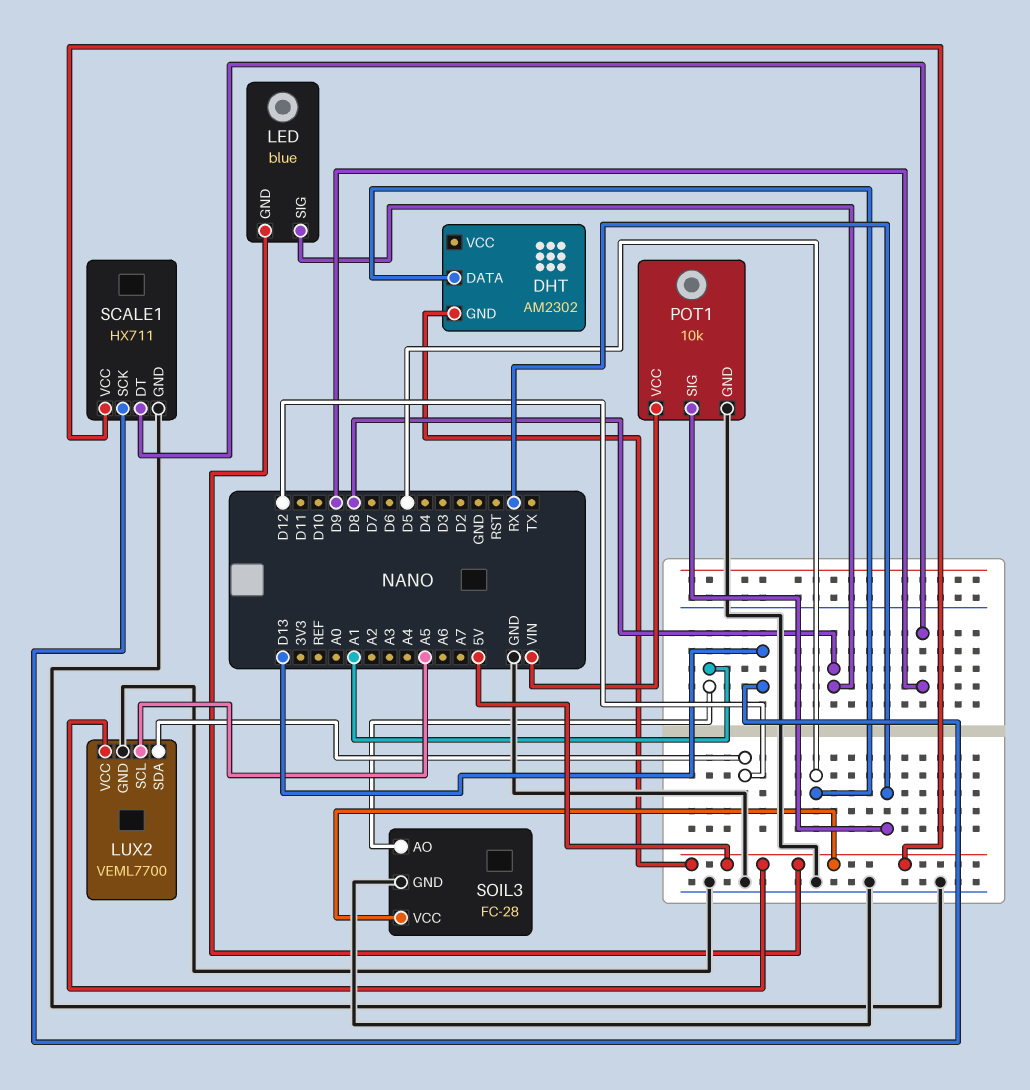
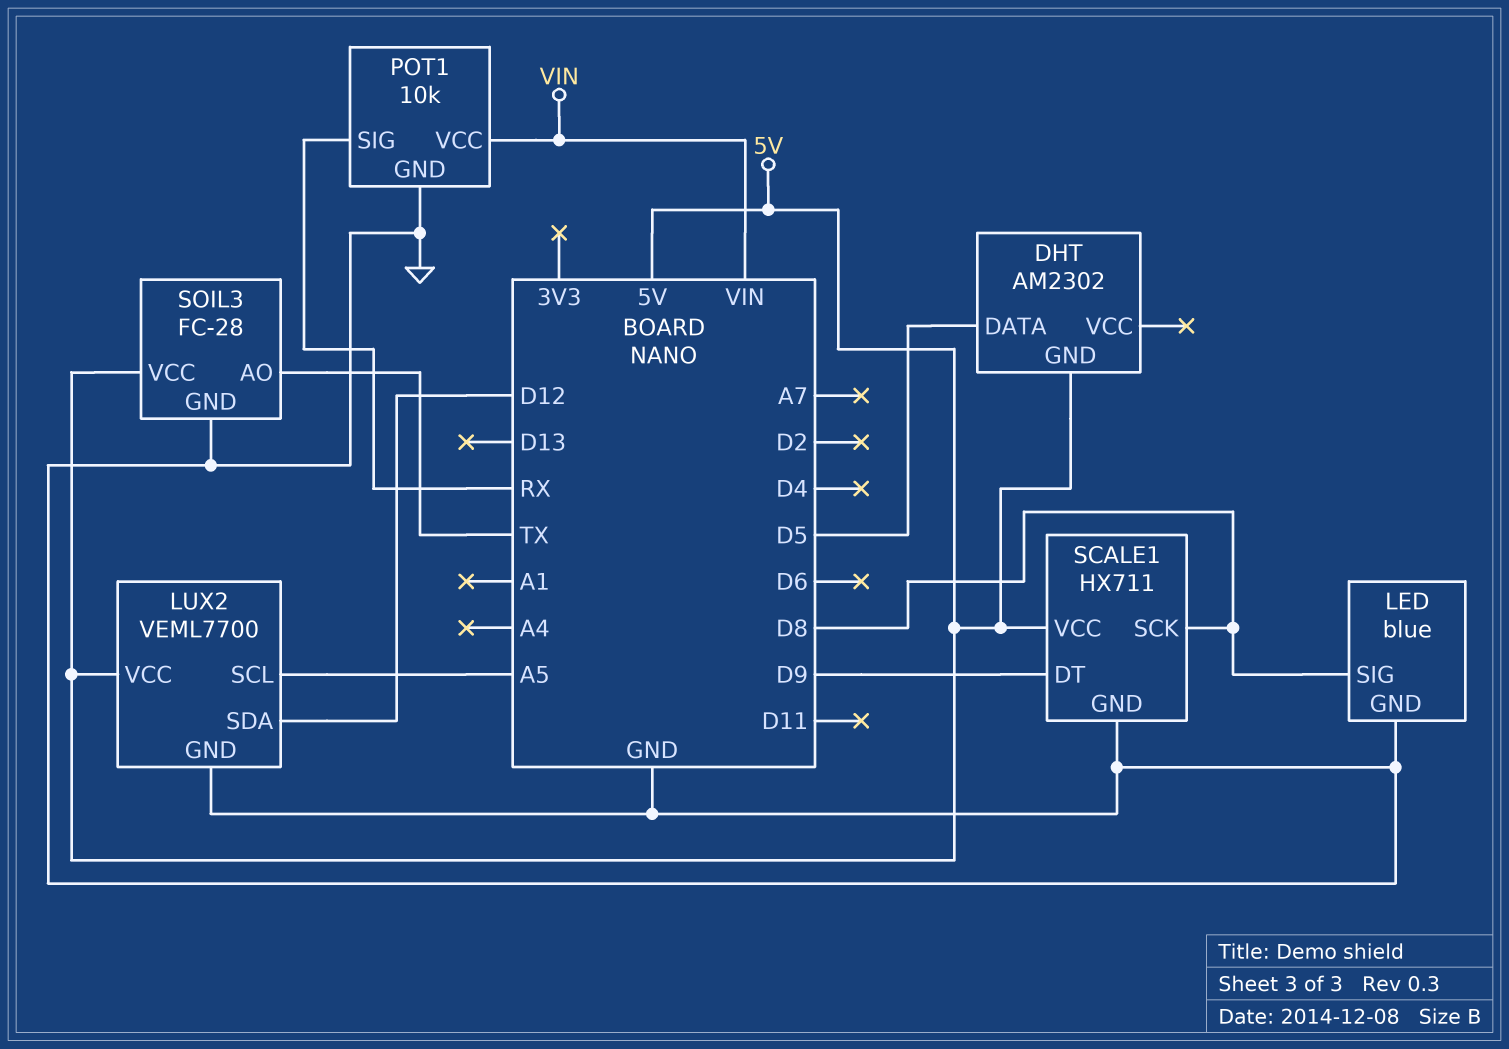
LED pin GND: 5V -> GND
SCALE1 pin SCK: D13 -> D8
SOIL3 pin AO: A1 -> TX

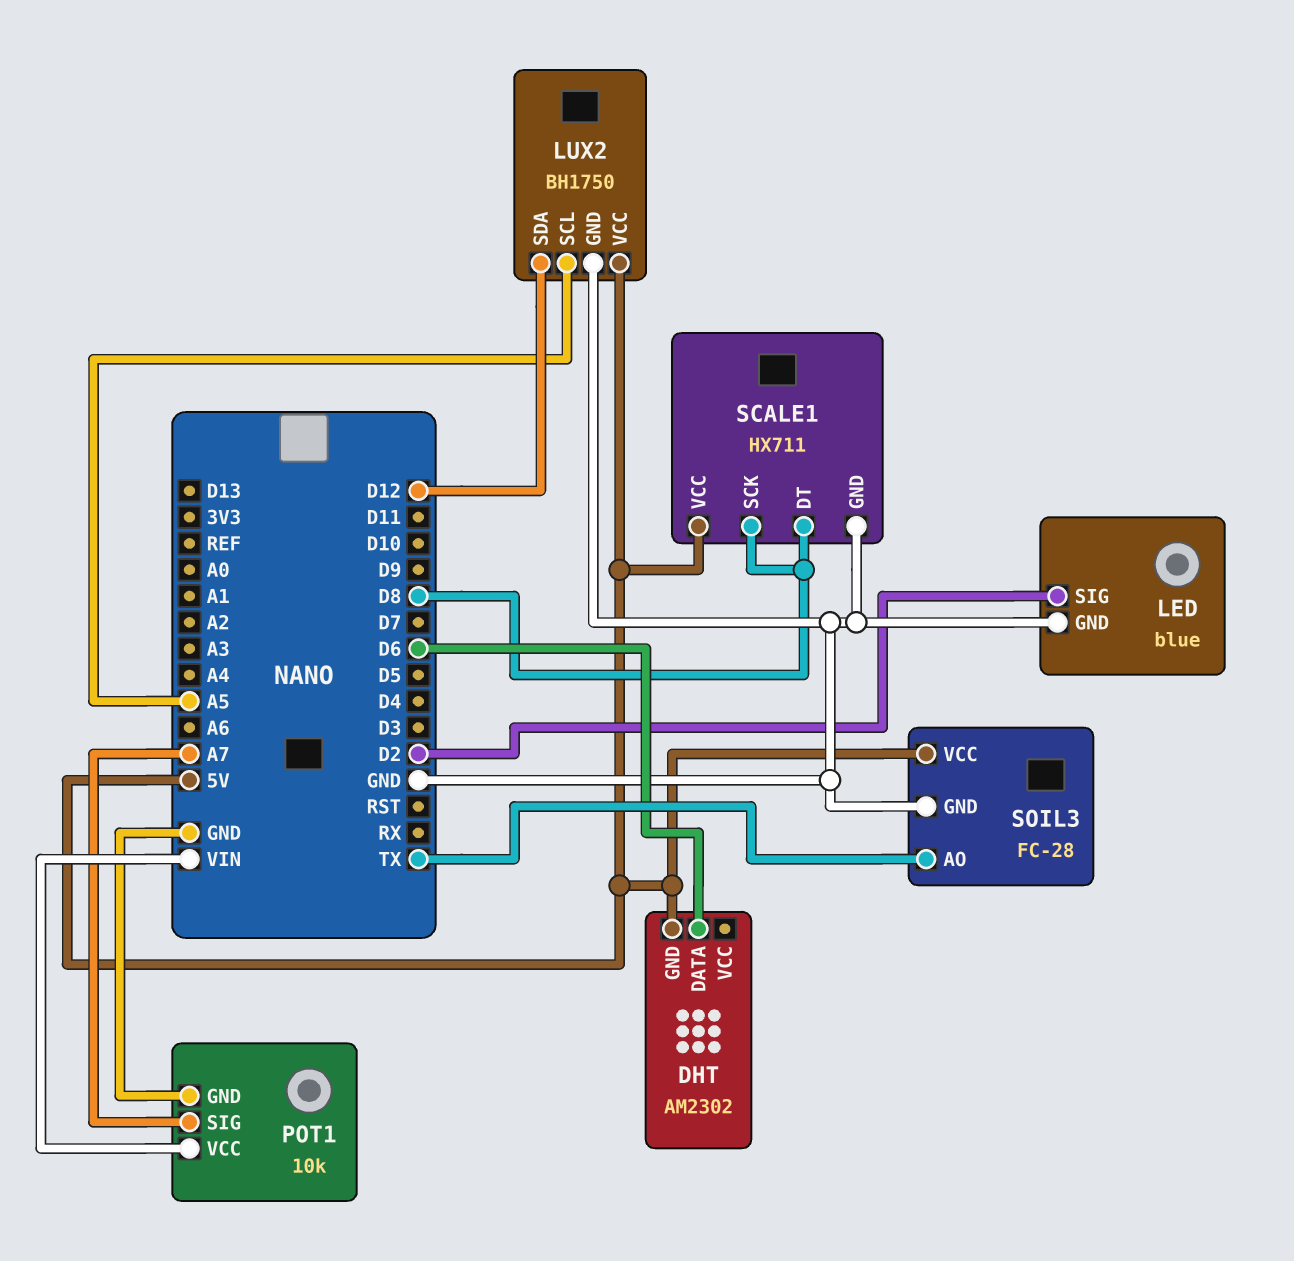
DHT pin DATA: D5 -> D6
LED pin SIG: D8 -> D2
LUX2: VEML7700 -> BH1750
POT1 pin SIG: RX -> A7
SCALE1 pin DT: D9 -> D8

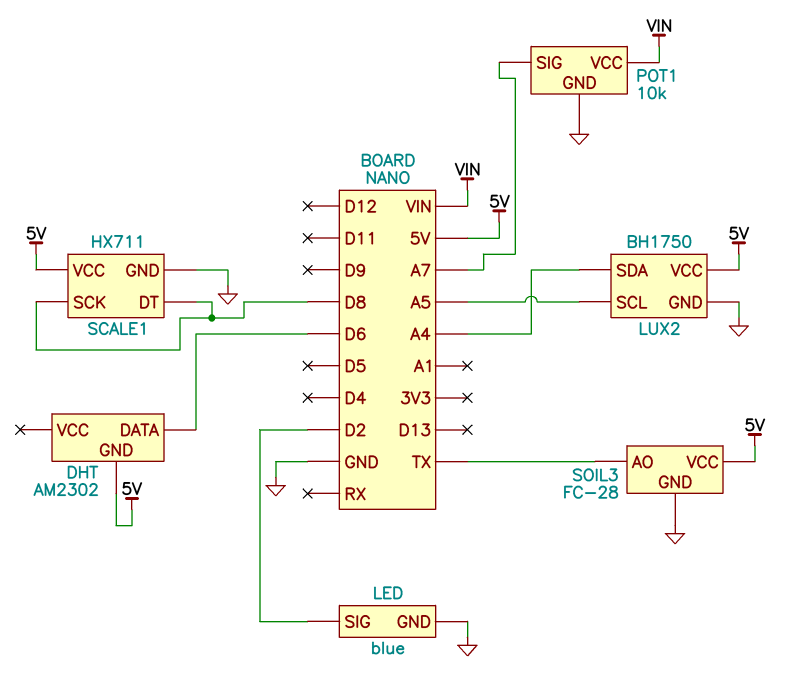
LUX2 pin SDA: D12 -> A4

